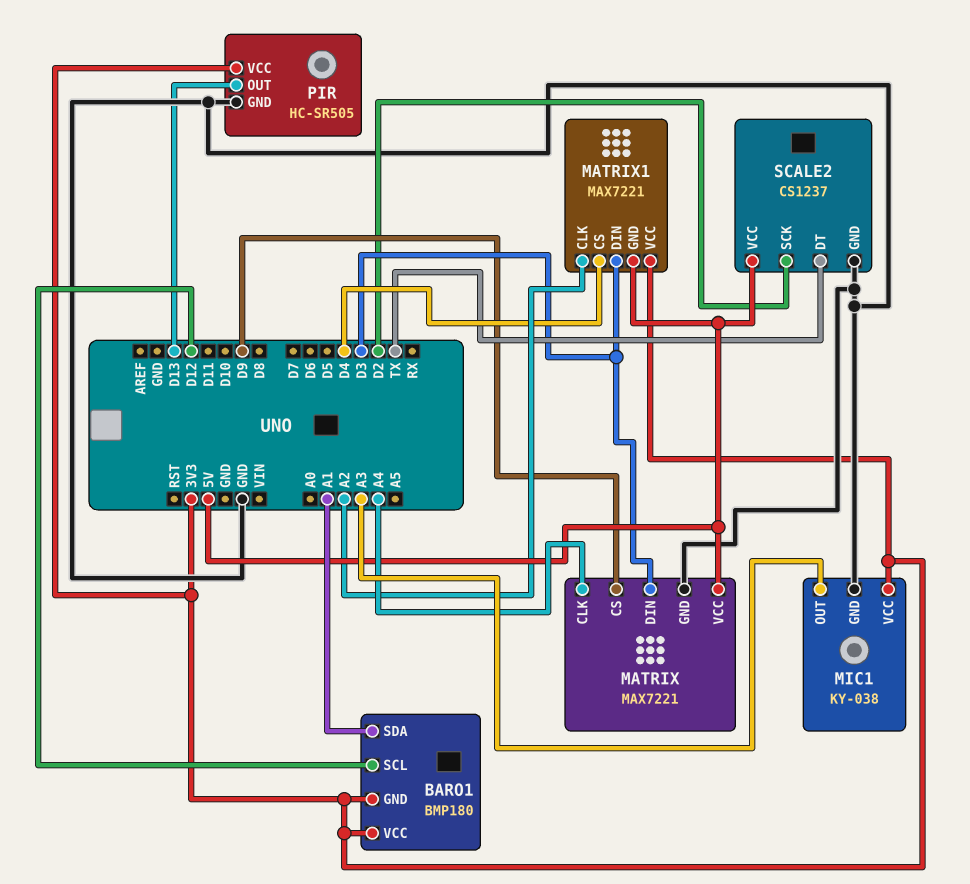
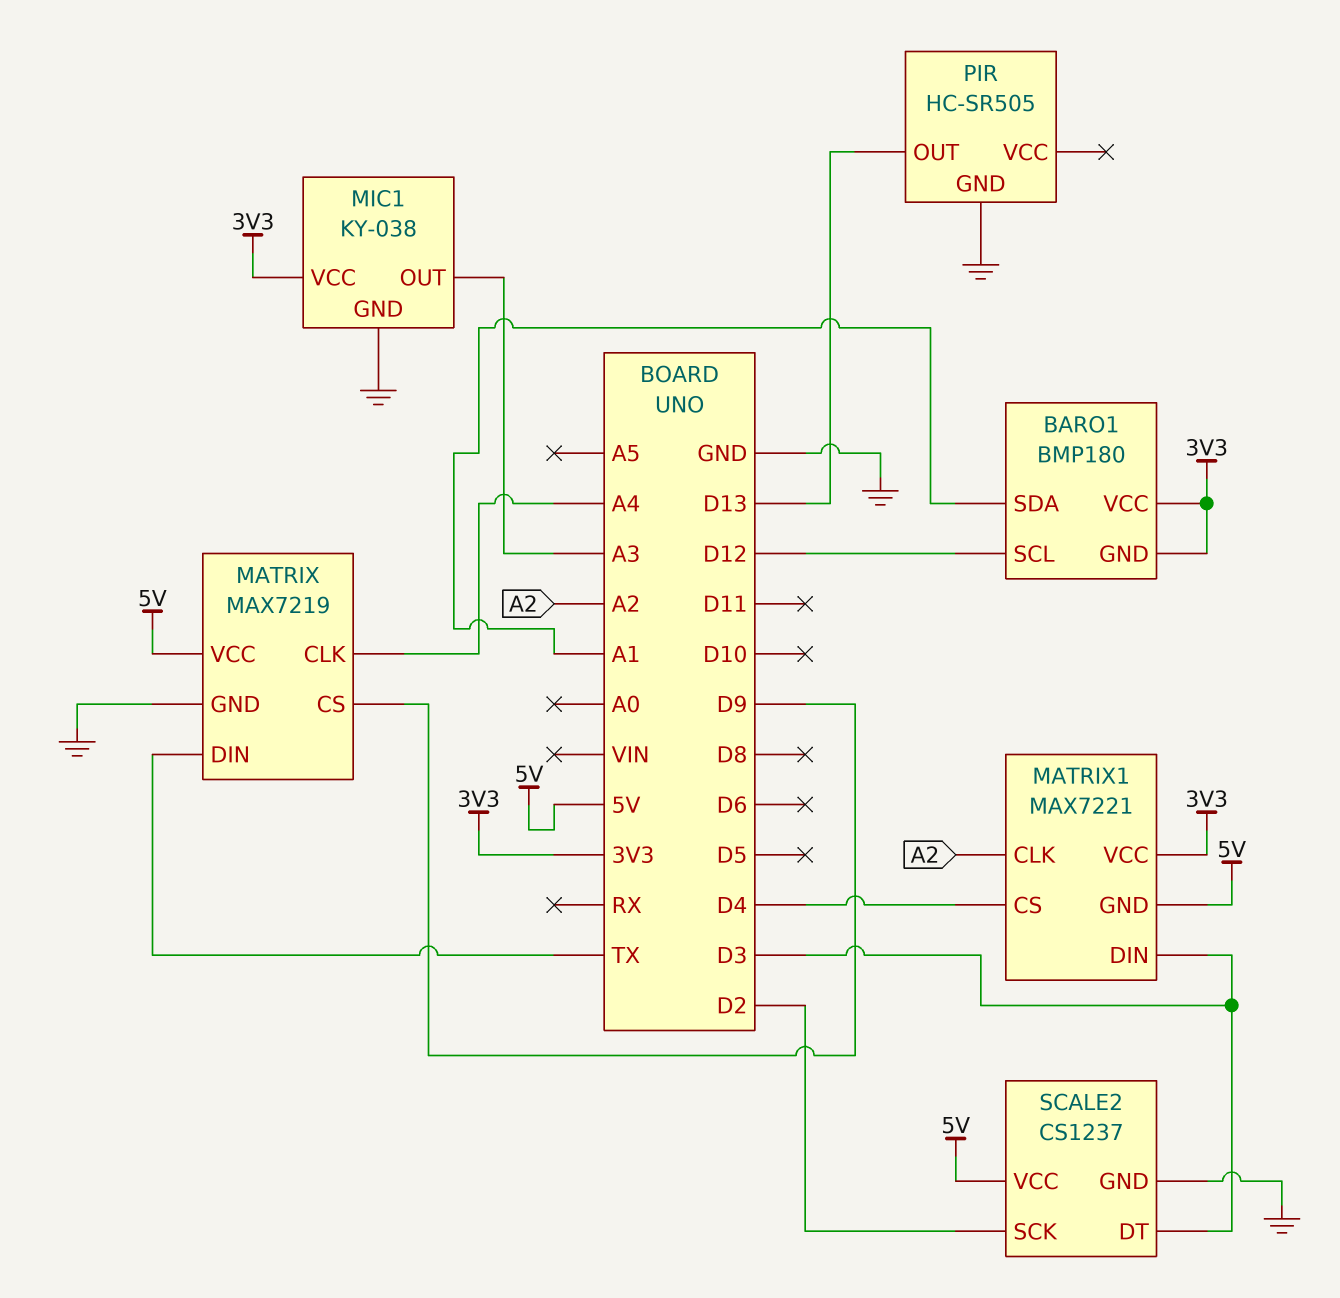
MATRIX: MAX7221 -> MAX7219
MATRIX pin DIN: D3 -> TX
PIR pin VCC: 3V3 -> none
SCALE2 pin DT: TX -> D3

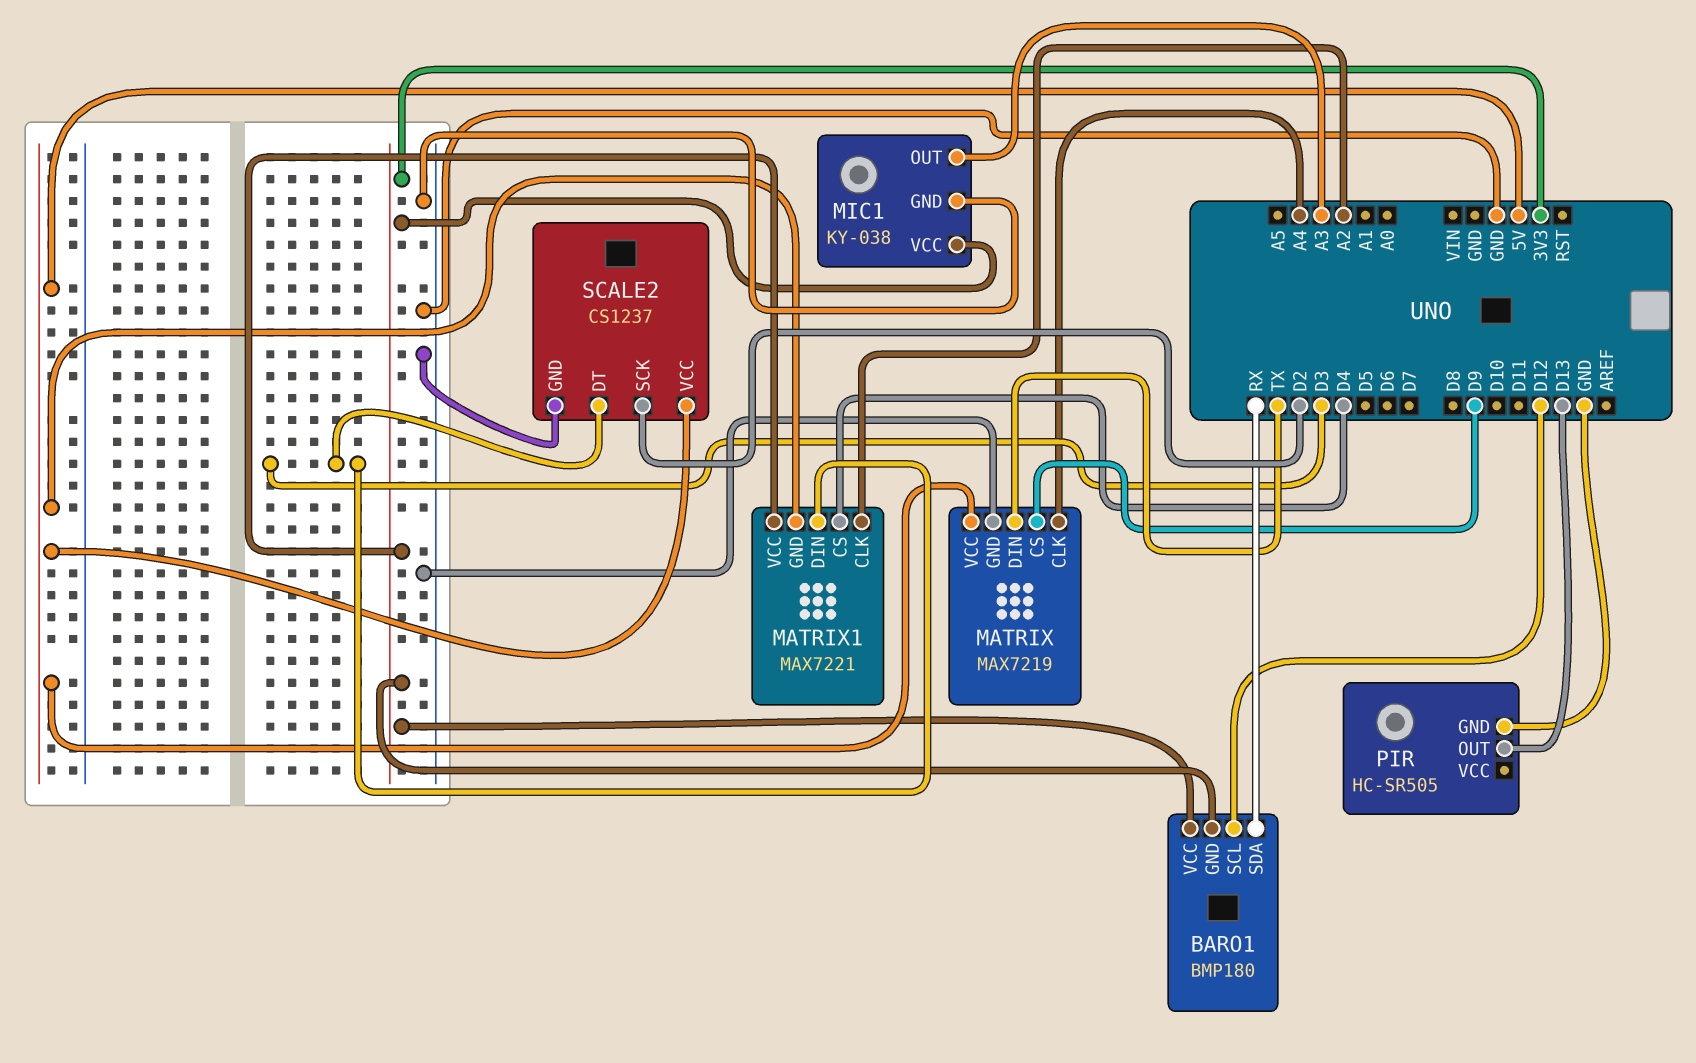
BARO1 pin SDA: A1 -> RX

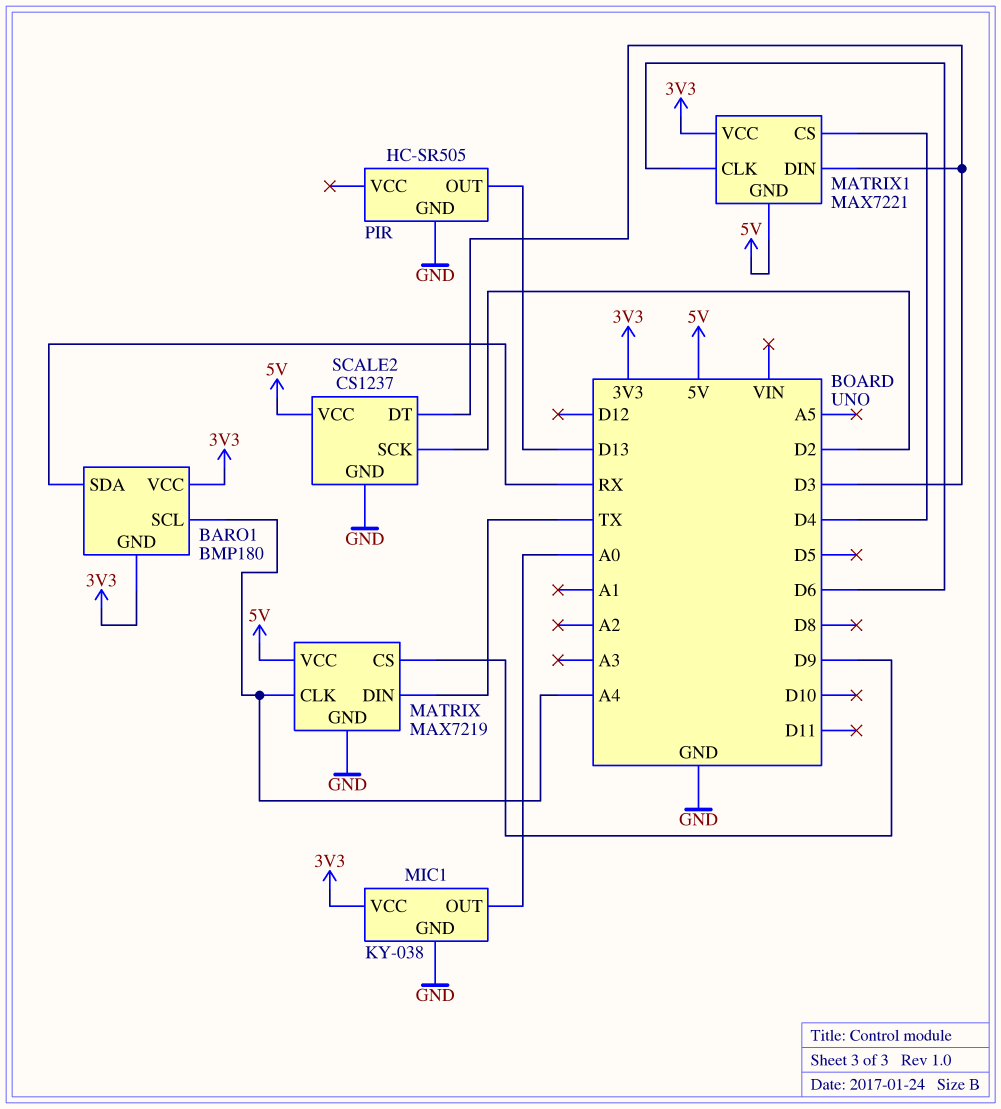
BARO1 pin SCL: D12 -> A4
MATRIX1 pin CLK: A2 -> D6
MIC1 pin OUT: A3 -> A0

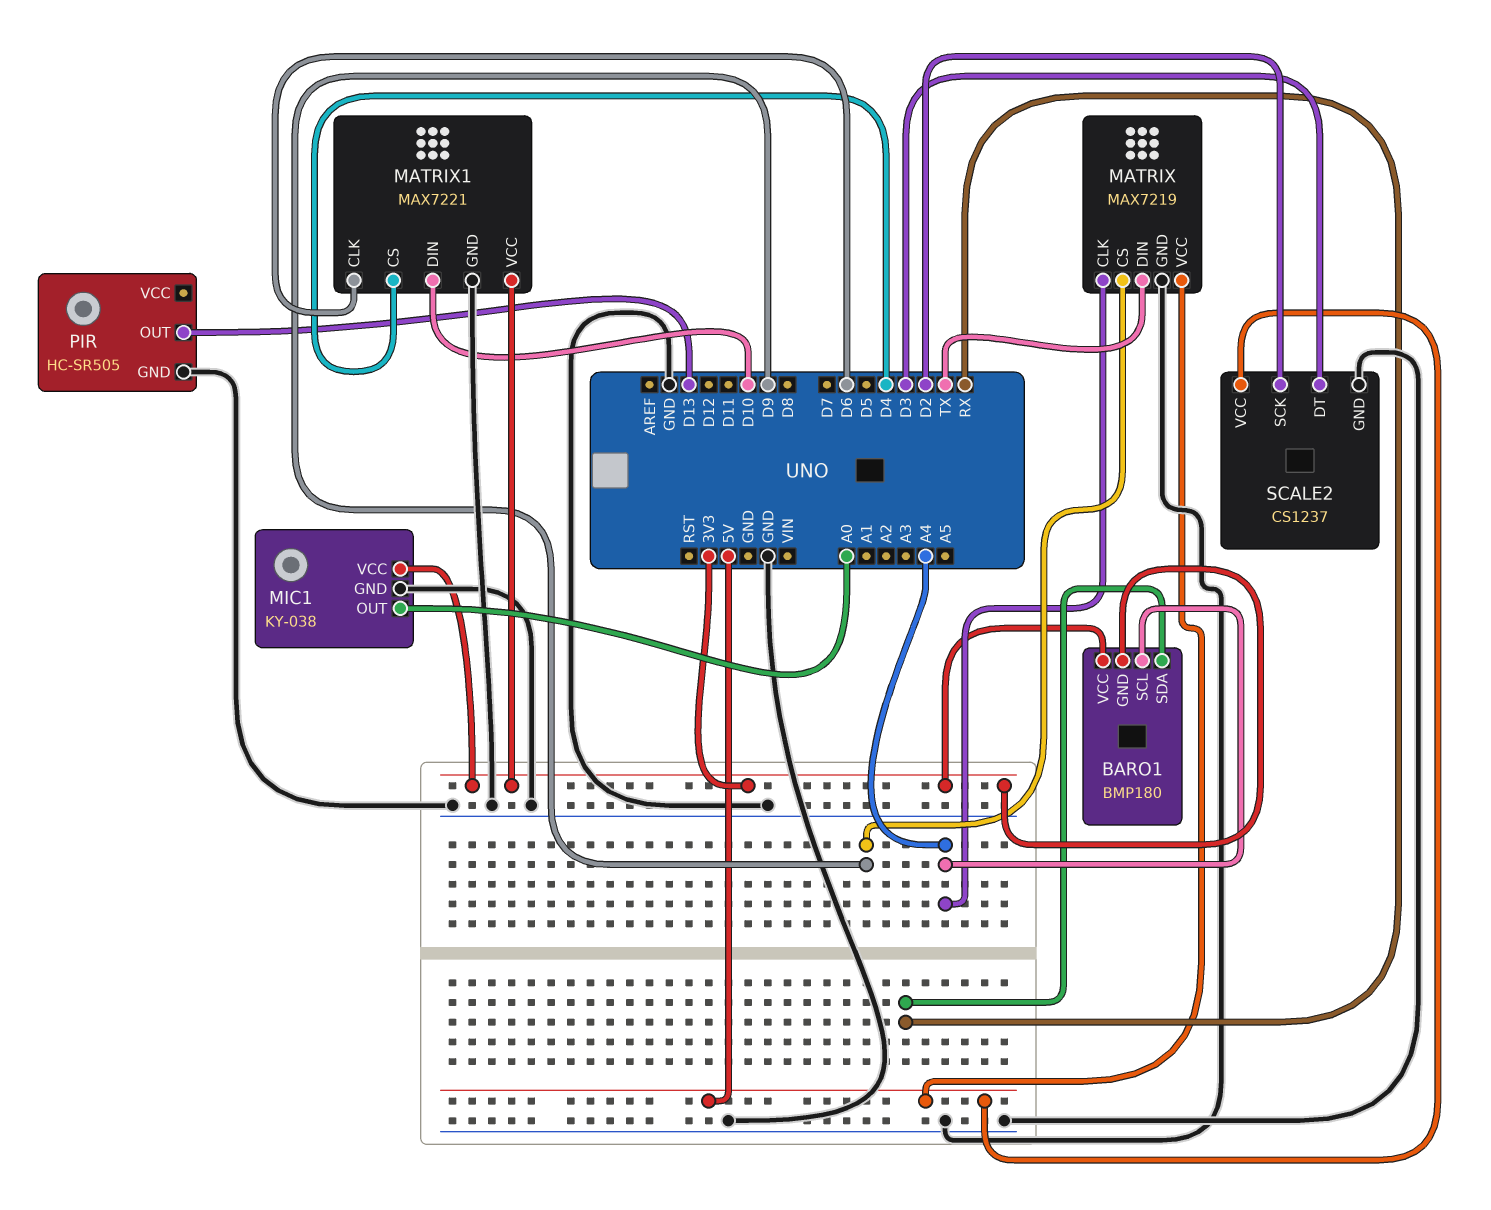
MATRIX1 pin DIN: D3 -> D10
MATRIX1 pin GND: 5V -> GND

